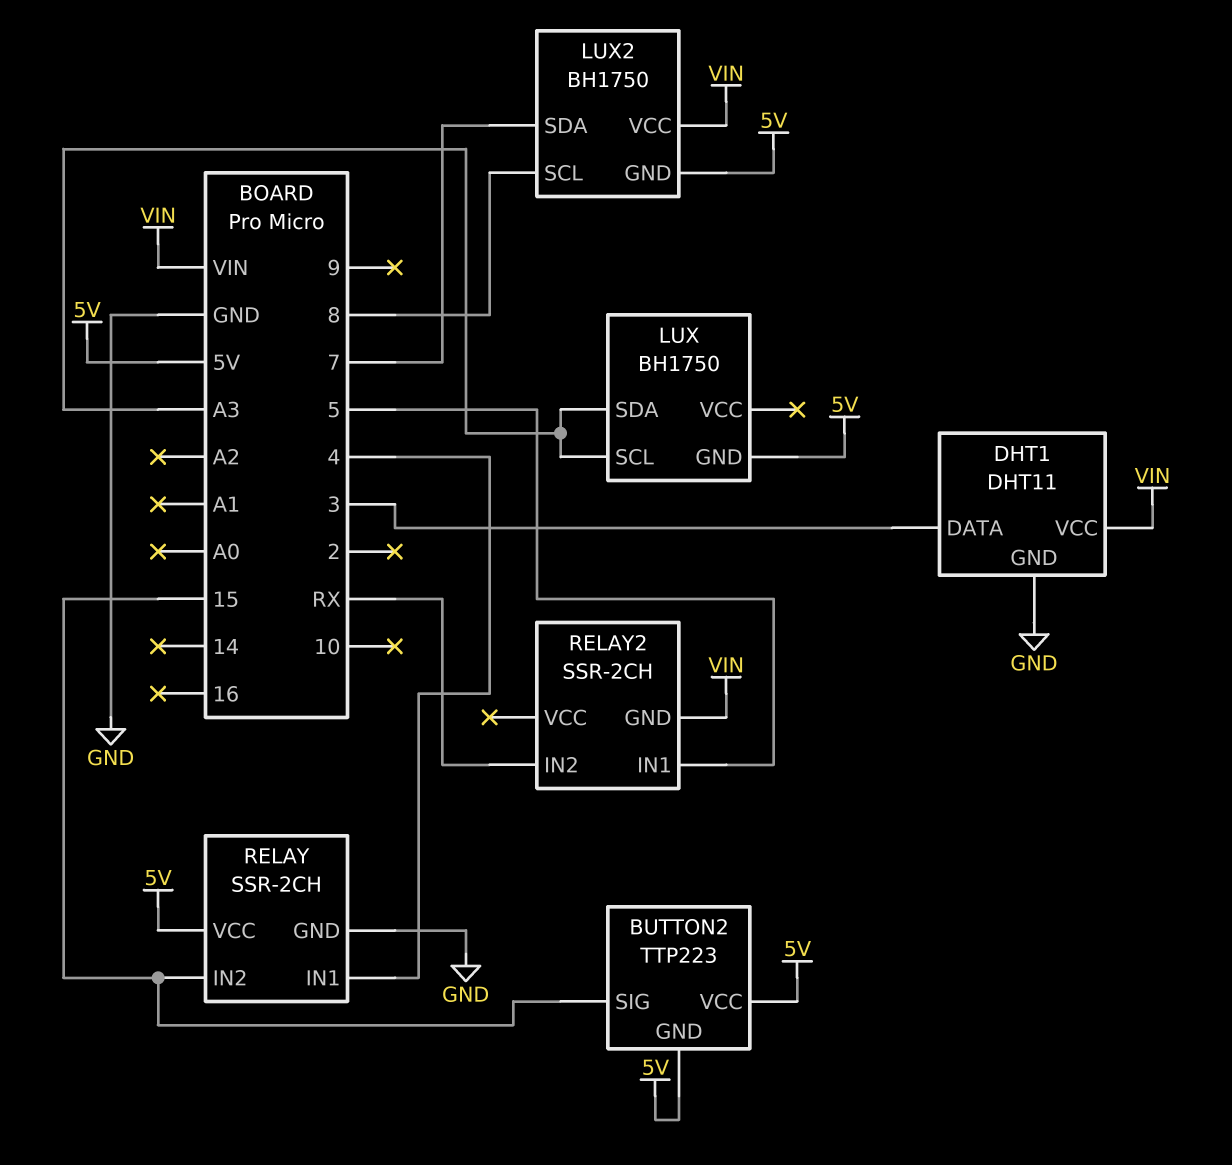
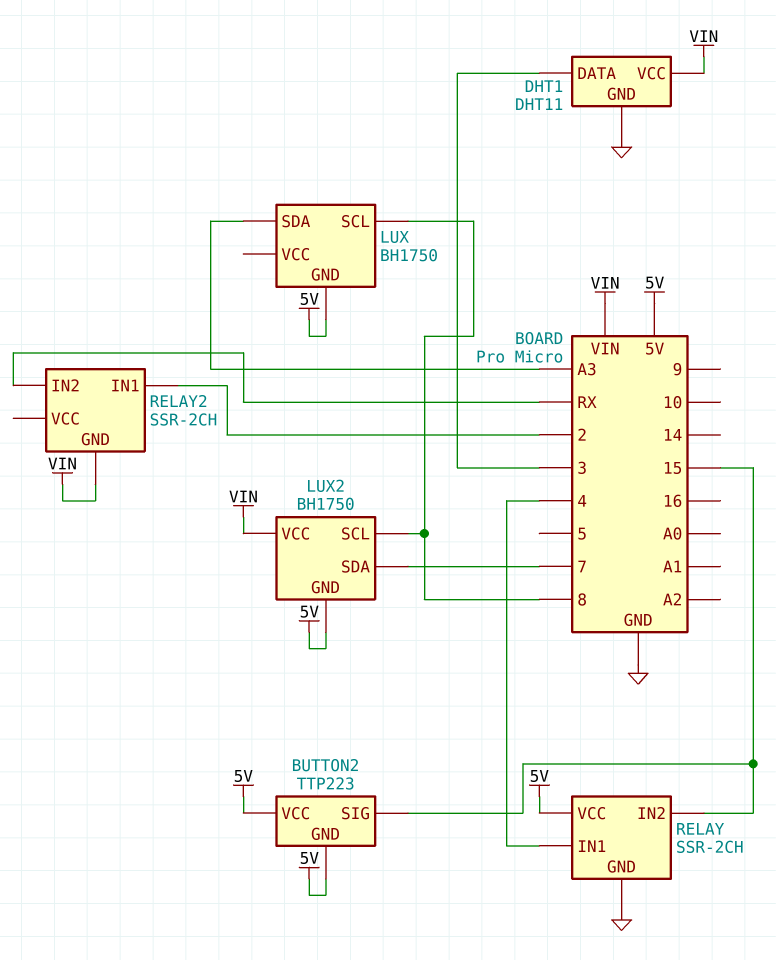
LUX pin SCL: A3 -> 8
RELAY2 pin IN1: 5 -> 2

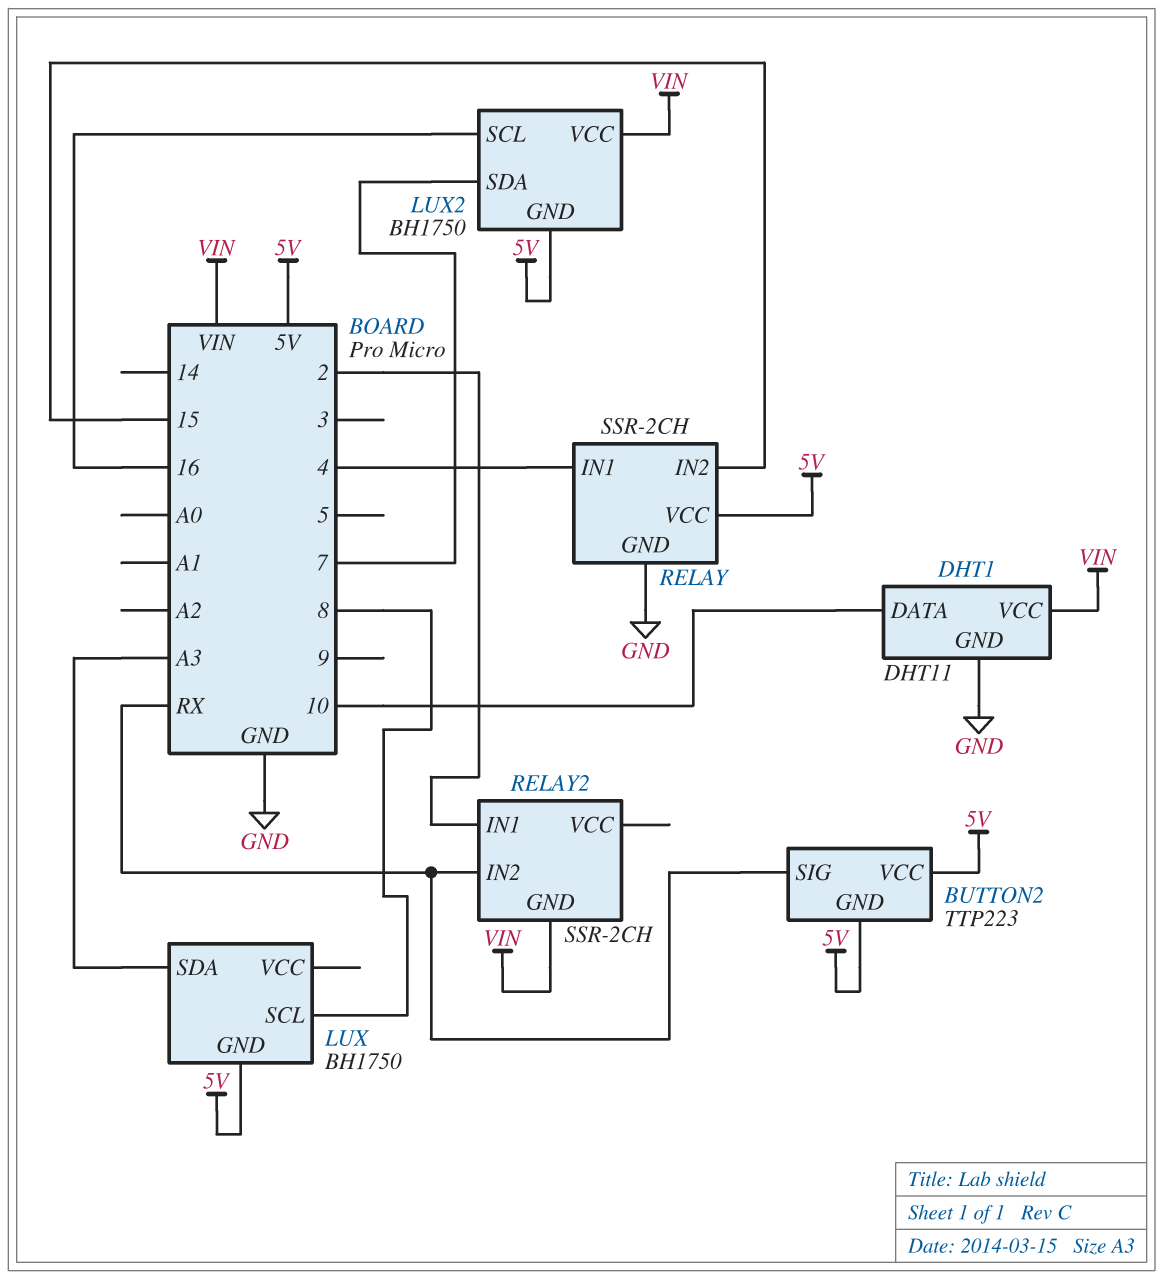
BUTTON2 pin SIG: 15 -> RX
DHT1 pin DATA: 3 -> 10
LUX2 pin SCL: 8 -> 16

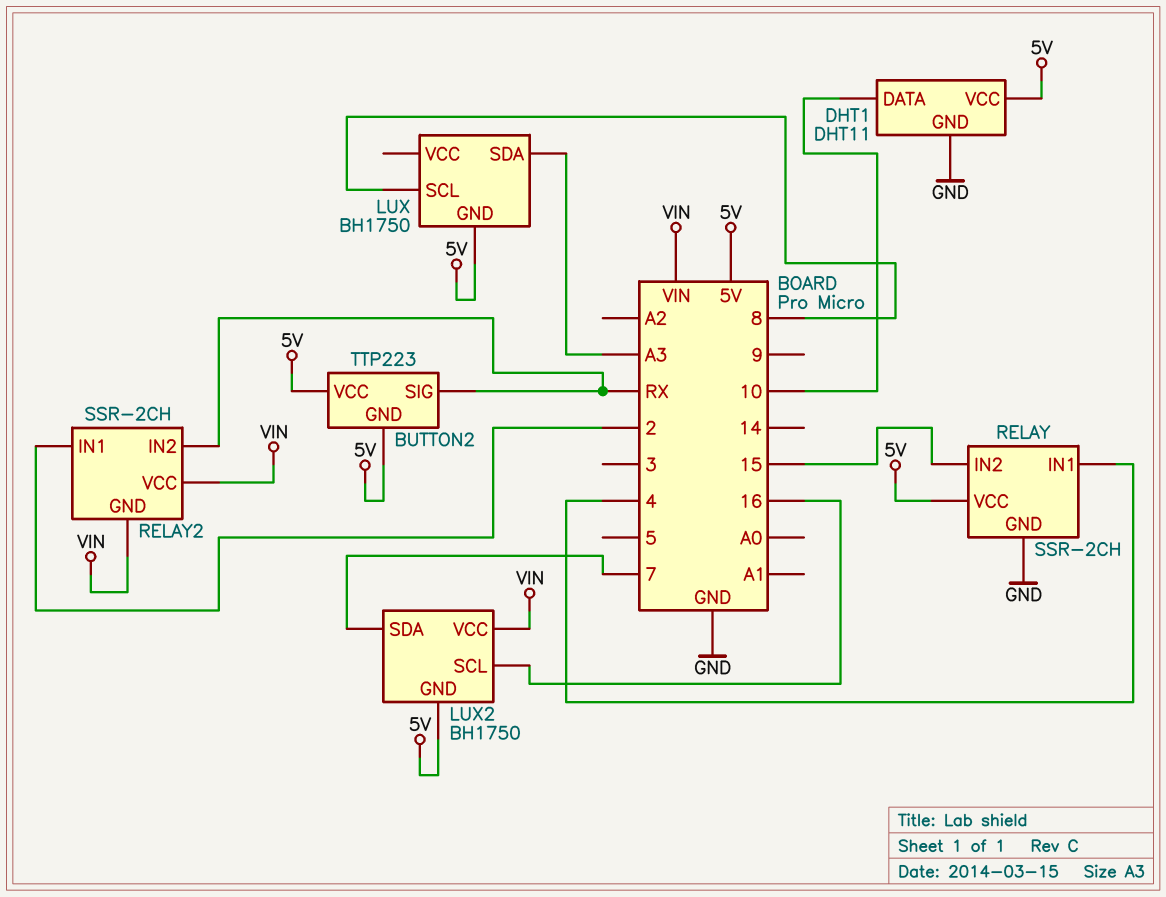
DHT1 pin VCC: VIN -> 5V
RELAY2 pin VCC: none -> VIN

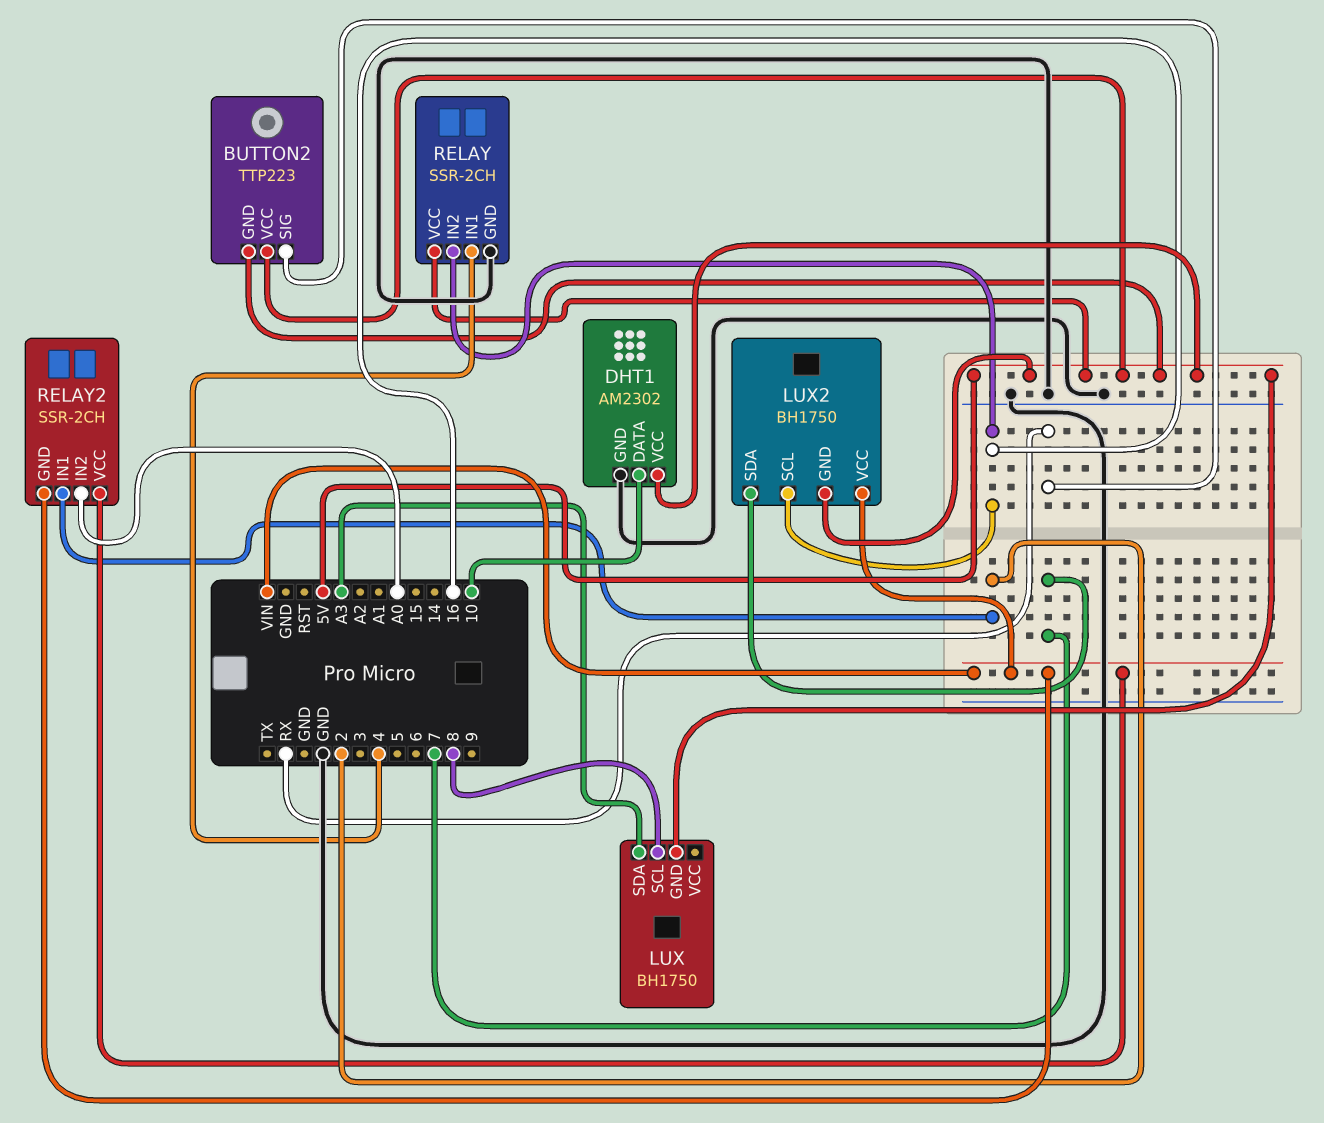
DHT1: DHT11 -> AM2302
RELAY pin IN2: 15 -> 16
RELAY2 pin IN2: RX -> A0

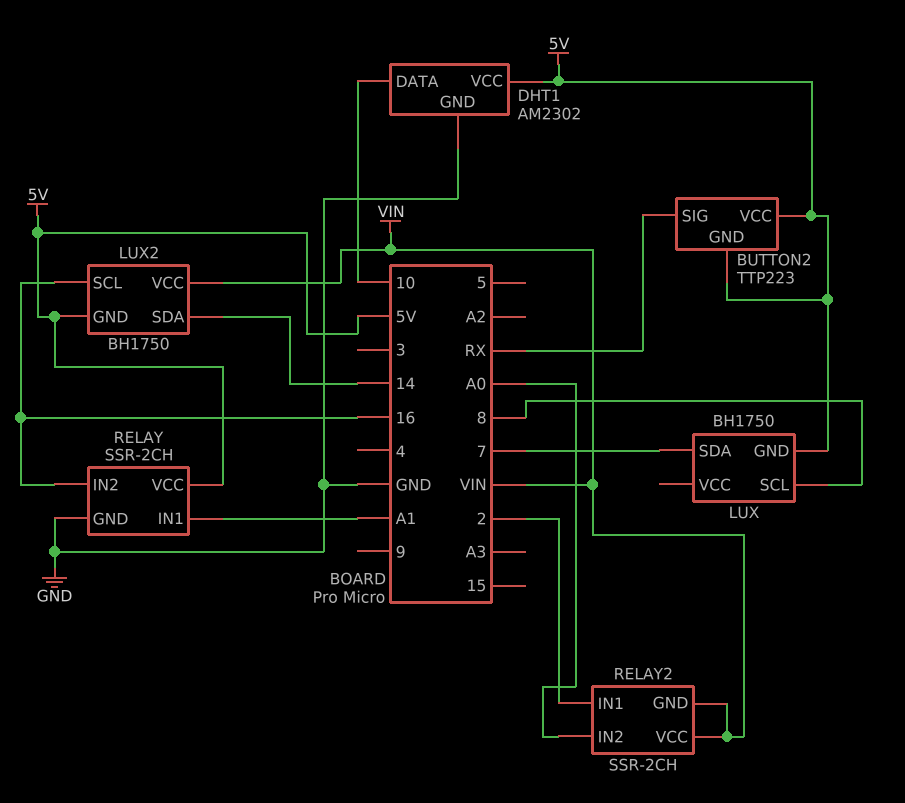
LUX pin SDA: A3 -> 7
LUX2 pin SDA: 7 -> 14
RELAY pin IN1: 4 -> A1

